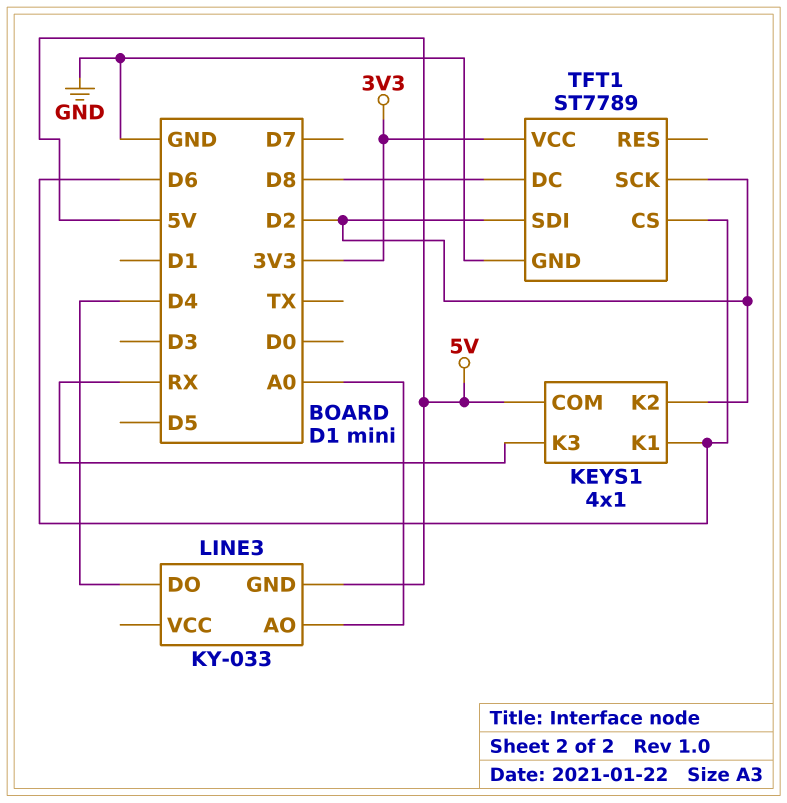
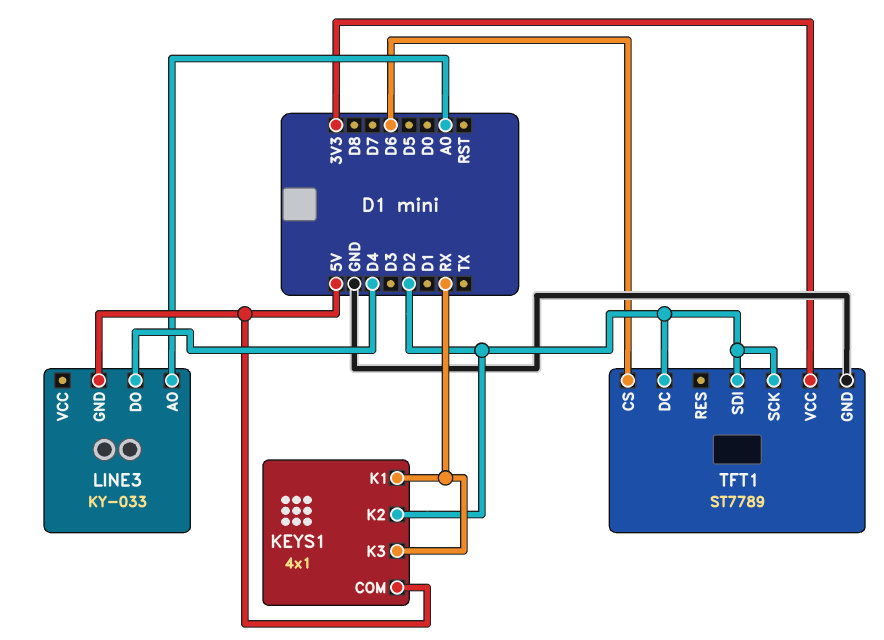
KEYS1 pin K1: D6 -> RX
TFT1 pin DC: D8 -> D2

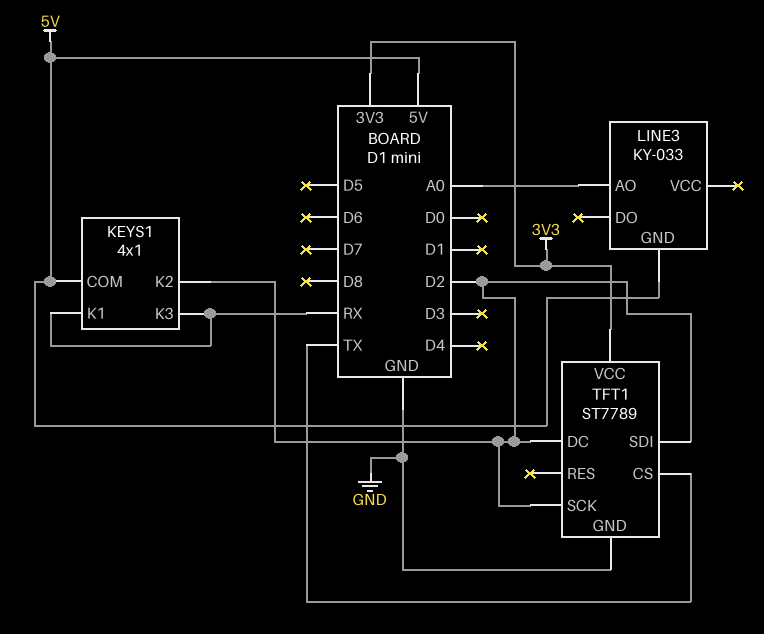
LINE3 pin DO: D4 -> none
TFT1 pin CS: D6 -> TX

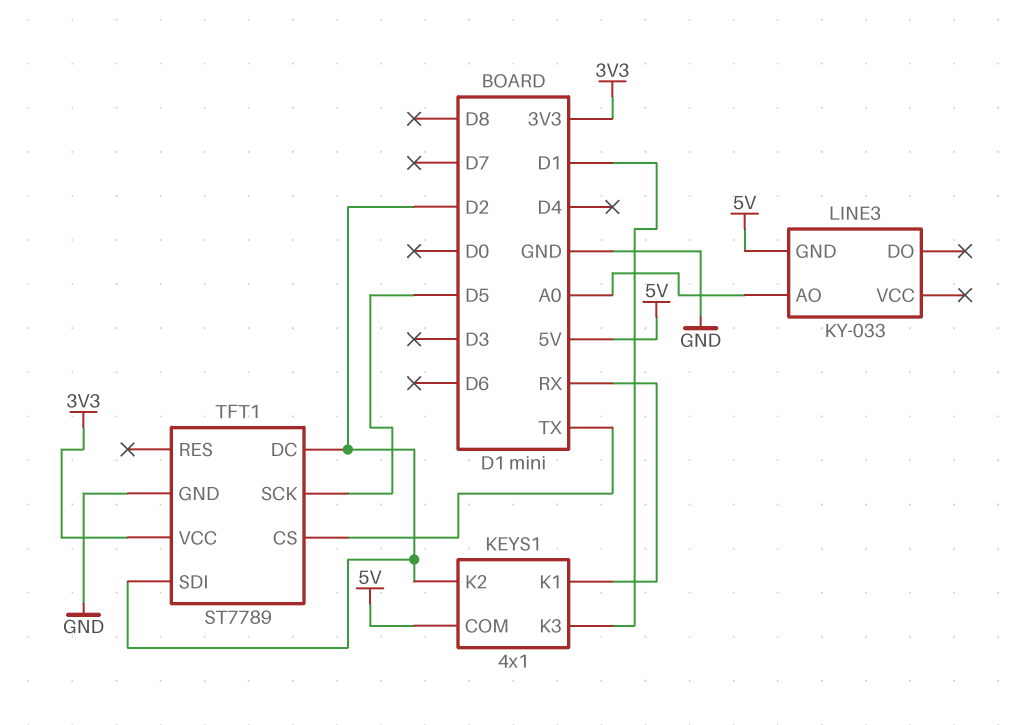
KEYS1 pin K3: RX -> D1
TFT1 pin SCK: D2 -> D5

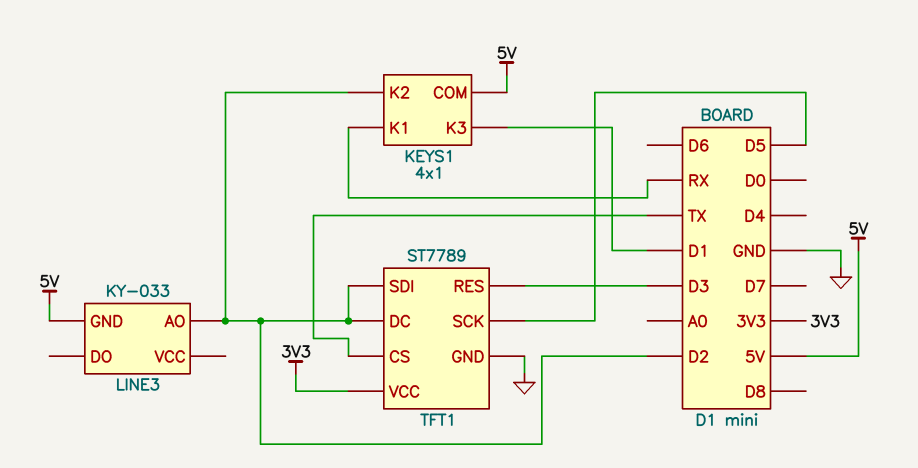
LINE3 pin AO: A0 -> D2
TFT1 pin RES: none -> D3

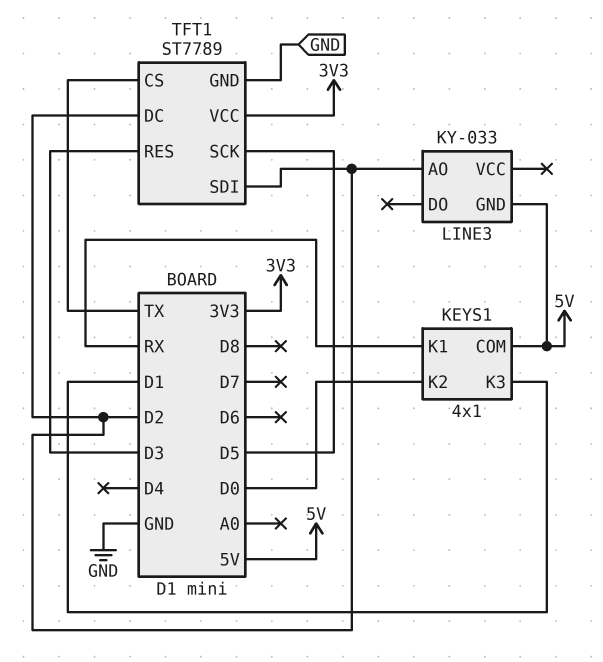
KEYS1 pin K2: D2 -> D0

